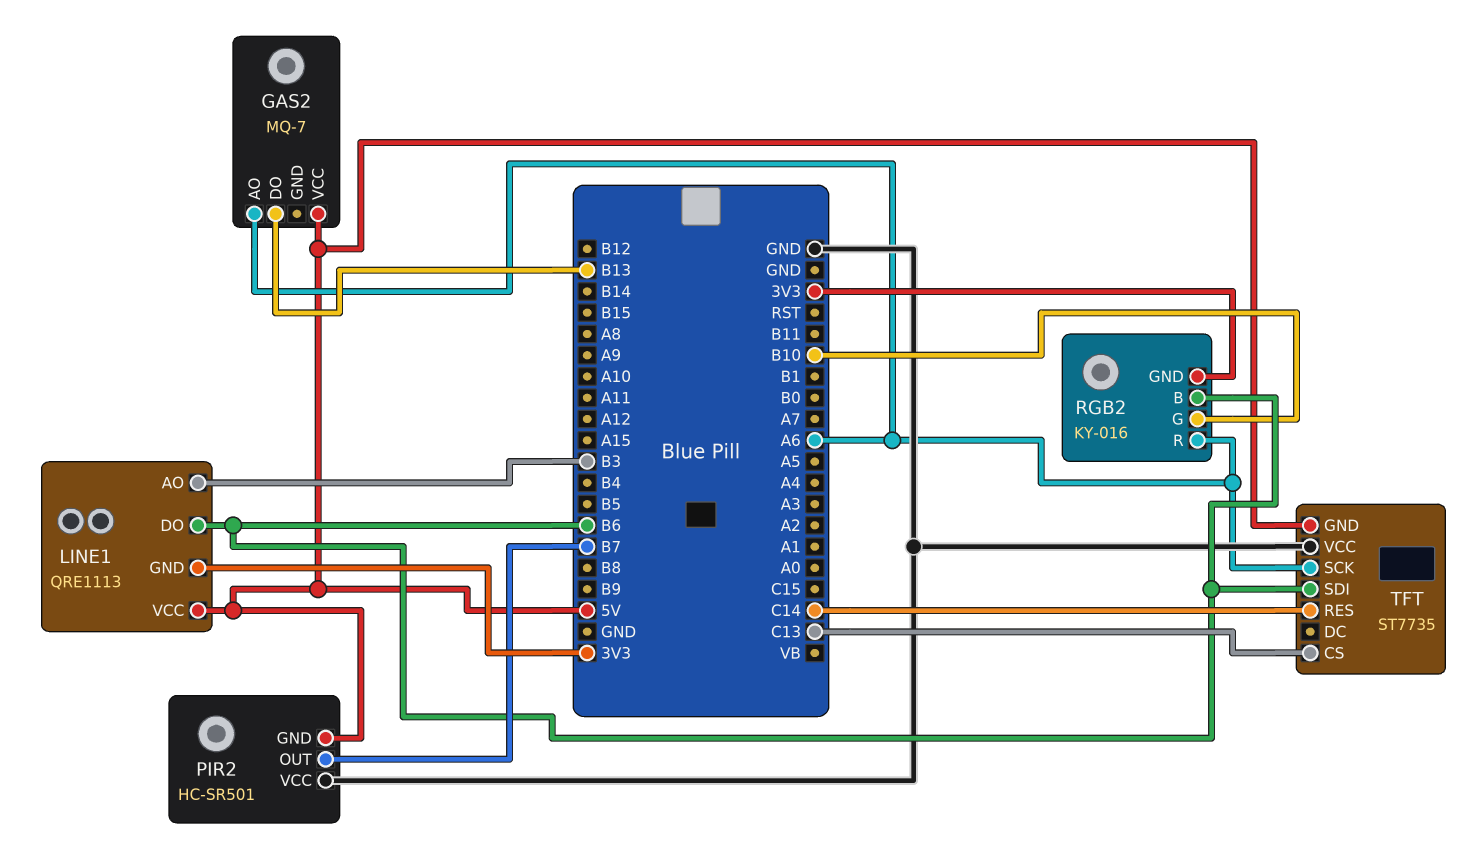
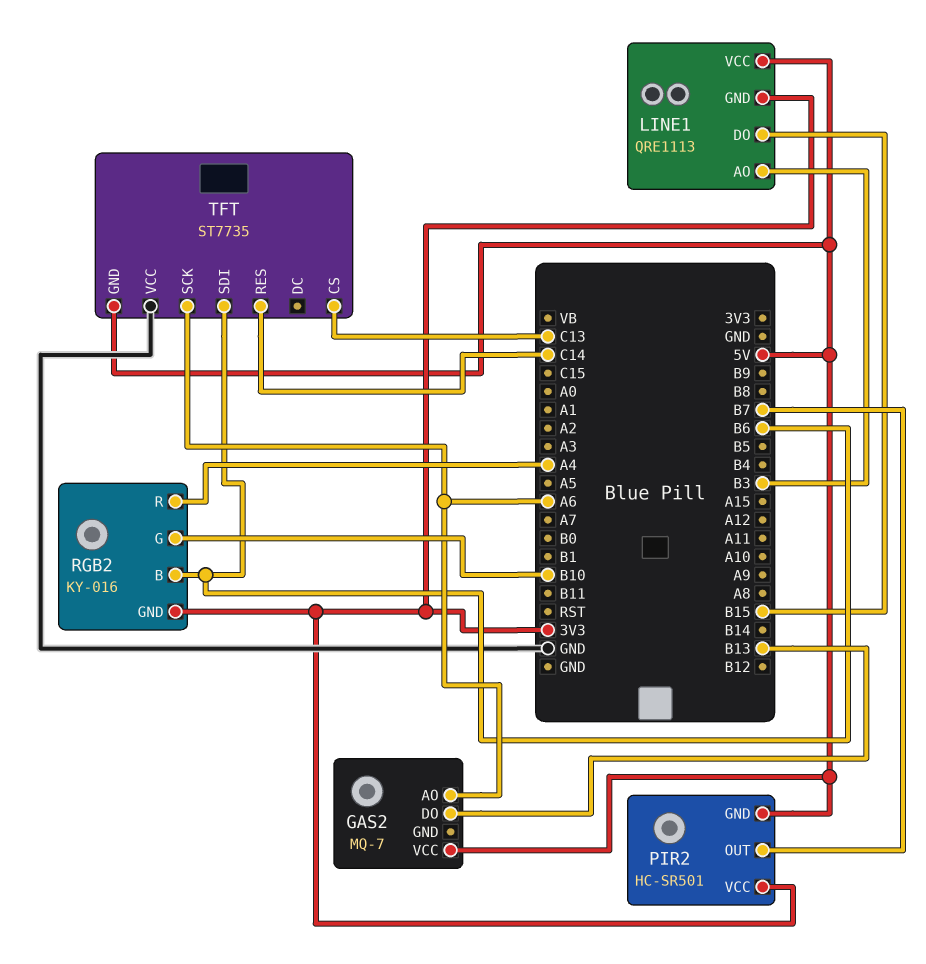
LINE1 pin DO: B6 -> B15
PIR2 pin VCC: GND -> 3V3
RGB2 pin R: A6 -> A4

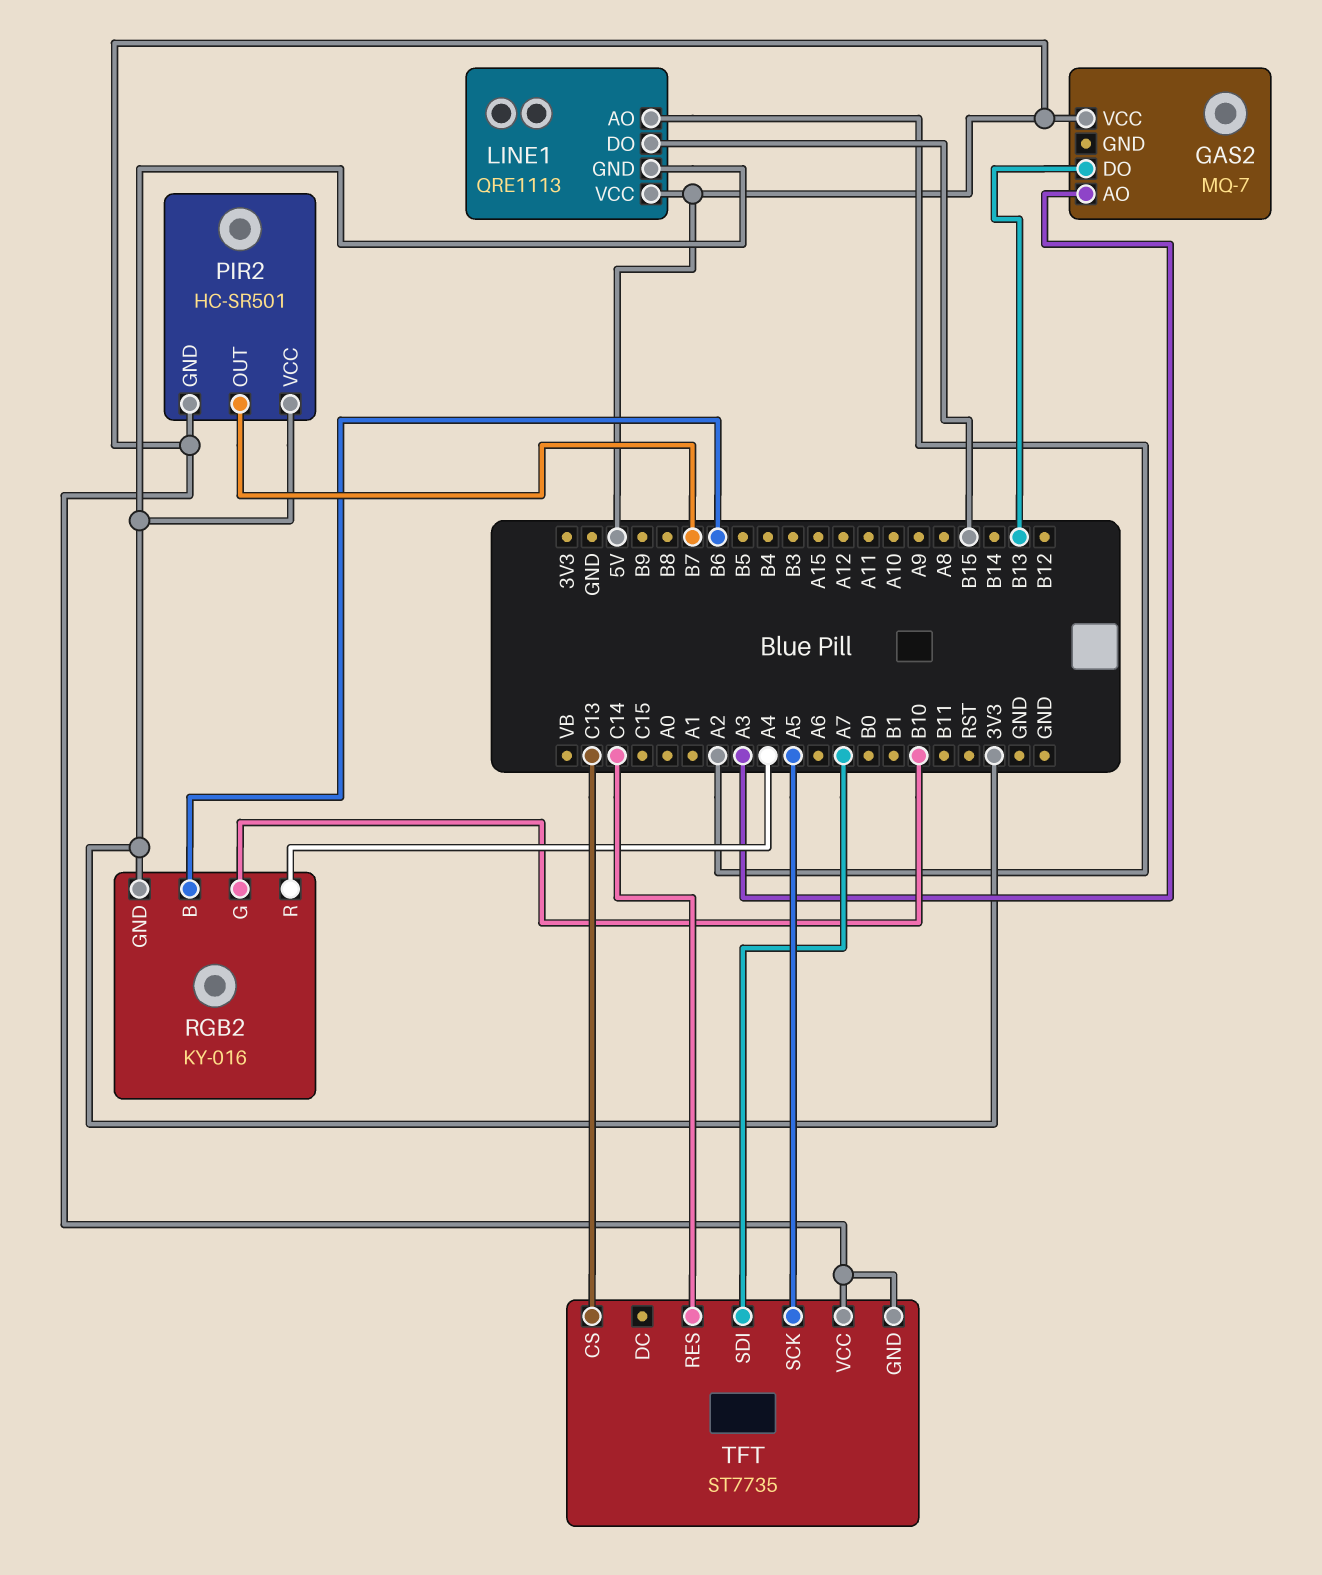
GAS2 pin AO: A6 -> A3
LINE1 pin AO: B3 -> A2
TFT pin SCK: A6 -> A5
TFT pin SDI: B6 -> A7
TFT pin VCC: GND -> 5V

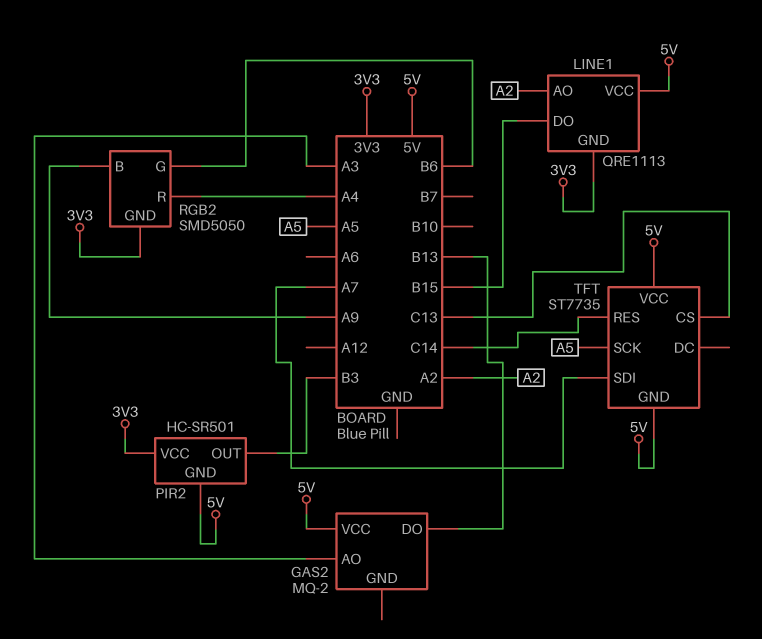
GAS2: MQ-7 -> MQ-2
PIR2 pin OUT: B7 -> B3
RGB2: KY-016 -> SMD5050
RGB2 pin B: B6 -> A9
RGB2 pin G: B10 -> B6

